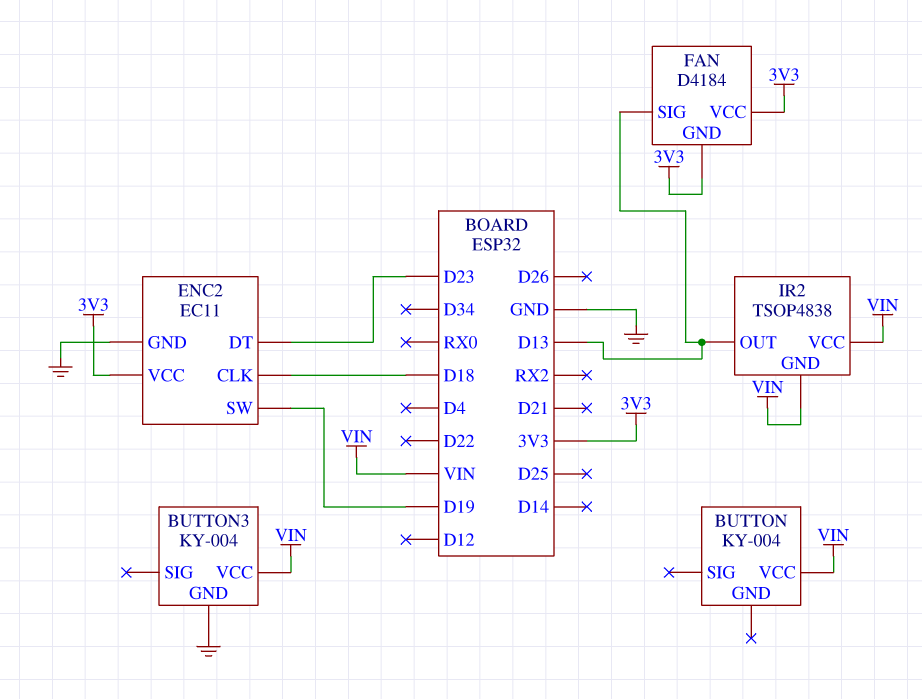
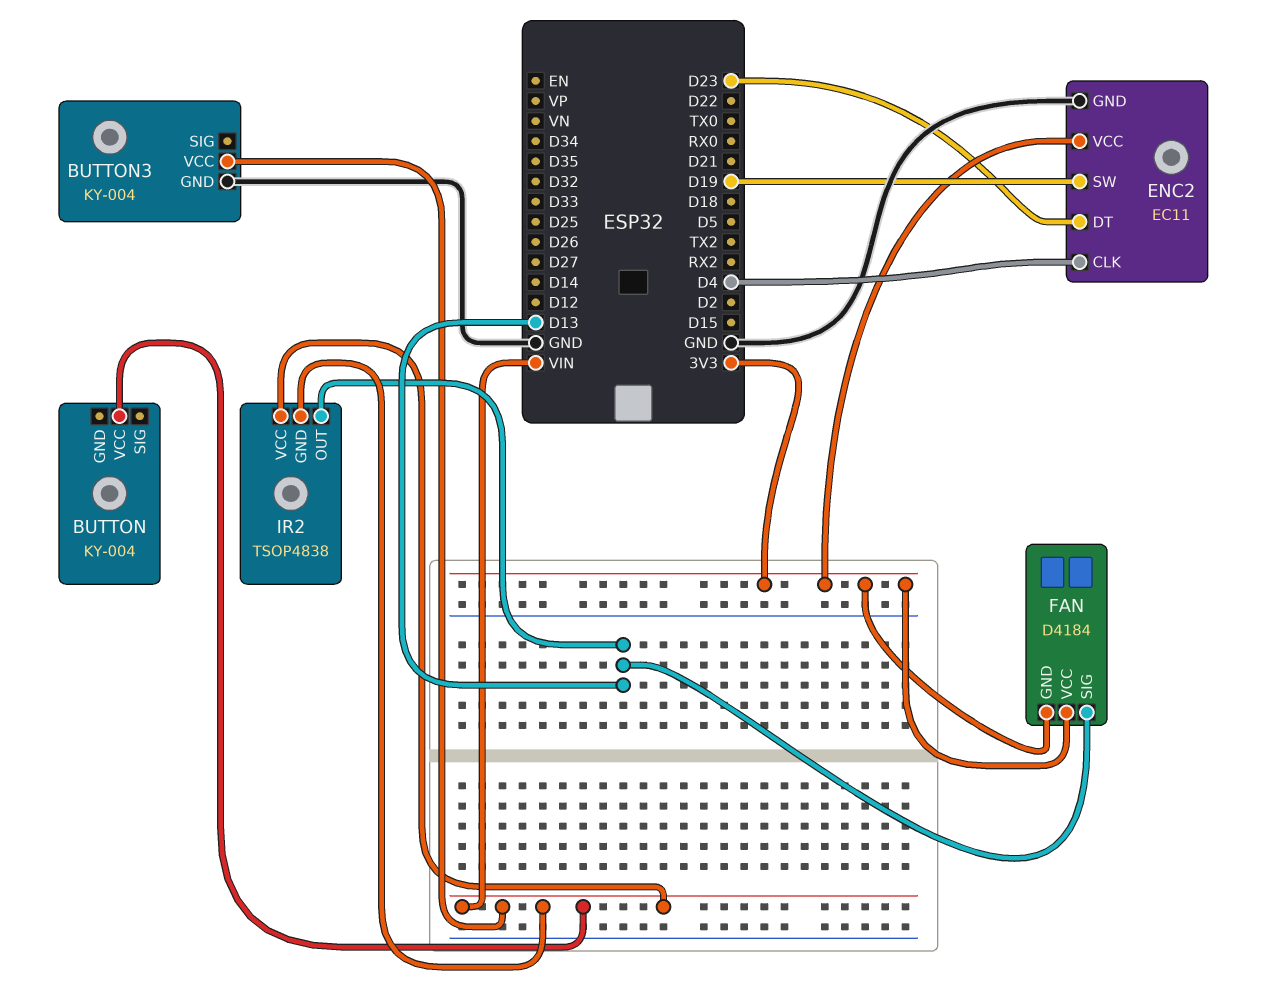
ENC2 pin CLK: D18 -> D4

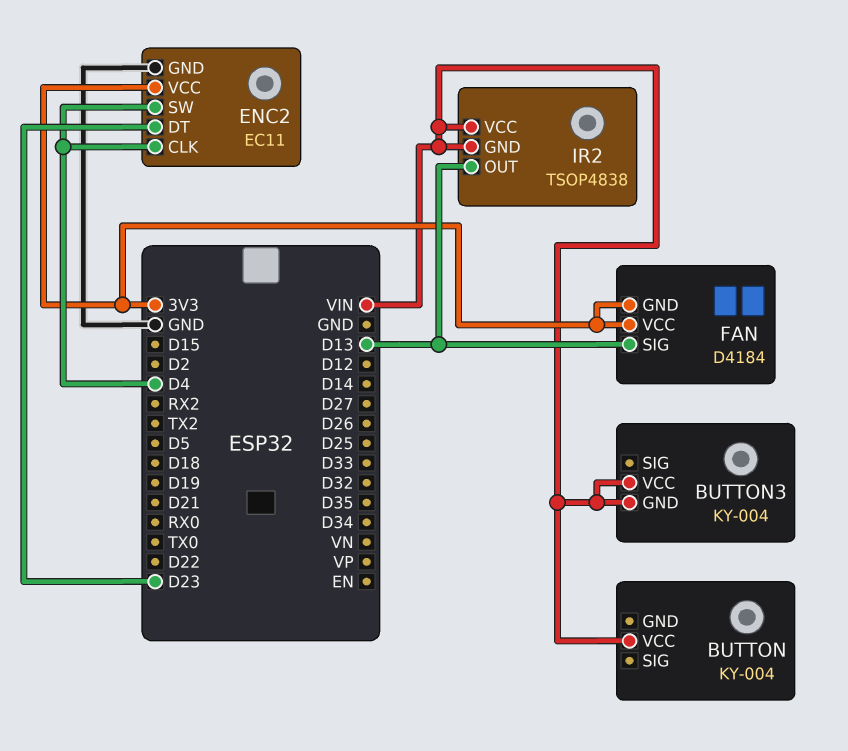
BUTTON3 pin GND: GND -> VIN
ENC2 pin SW: D19 -> D4

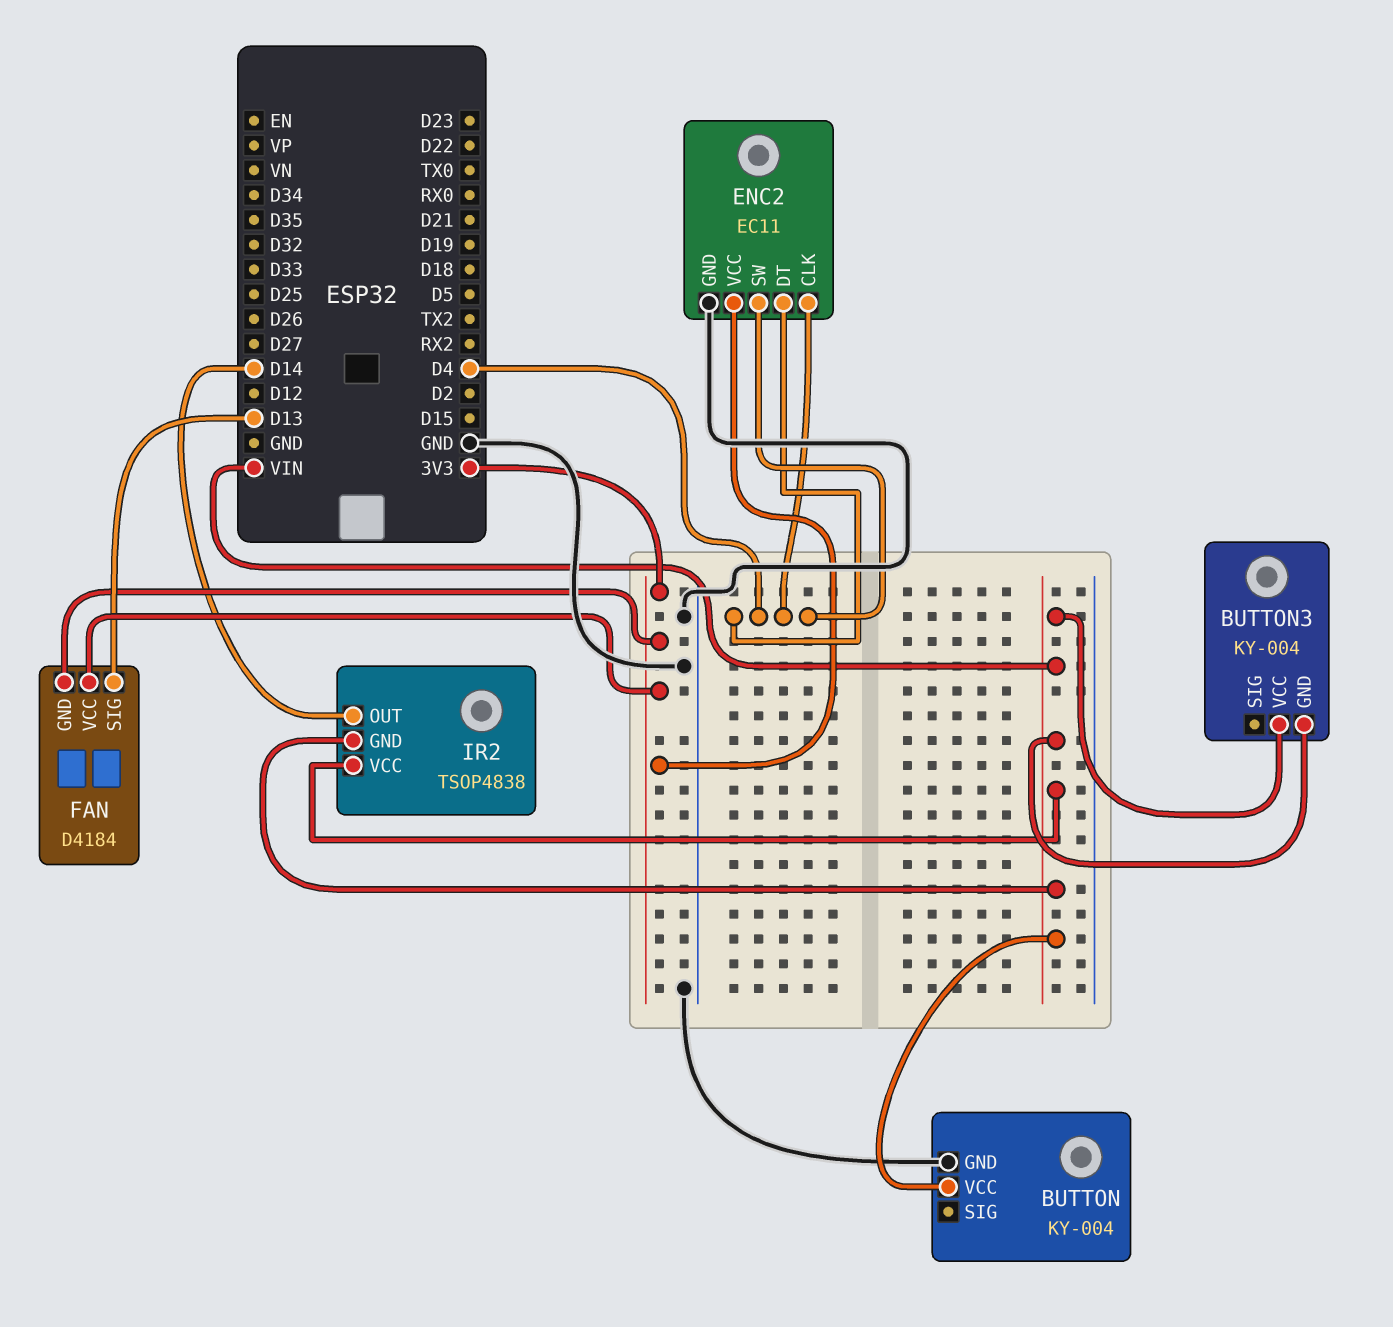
BUTTON pin GND: none -> GND
ENC2 pin DT: D23 -> D4
IR2 pin OUT: D13 -> D14

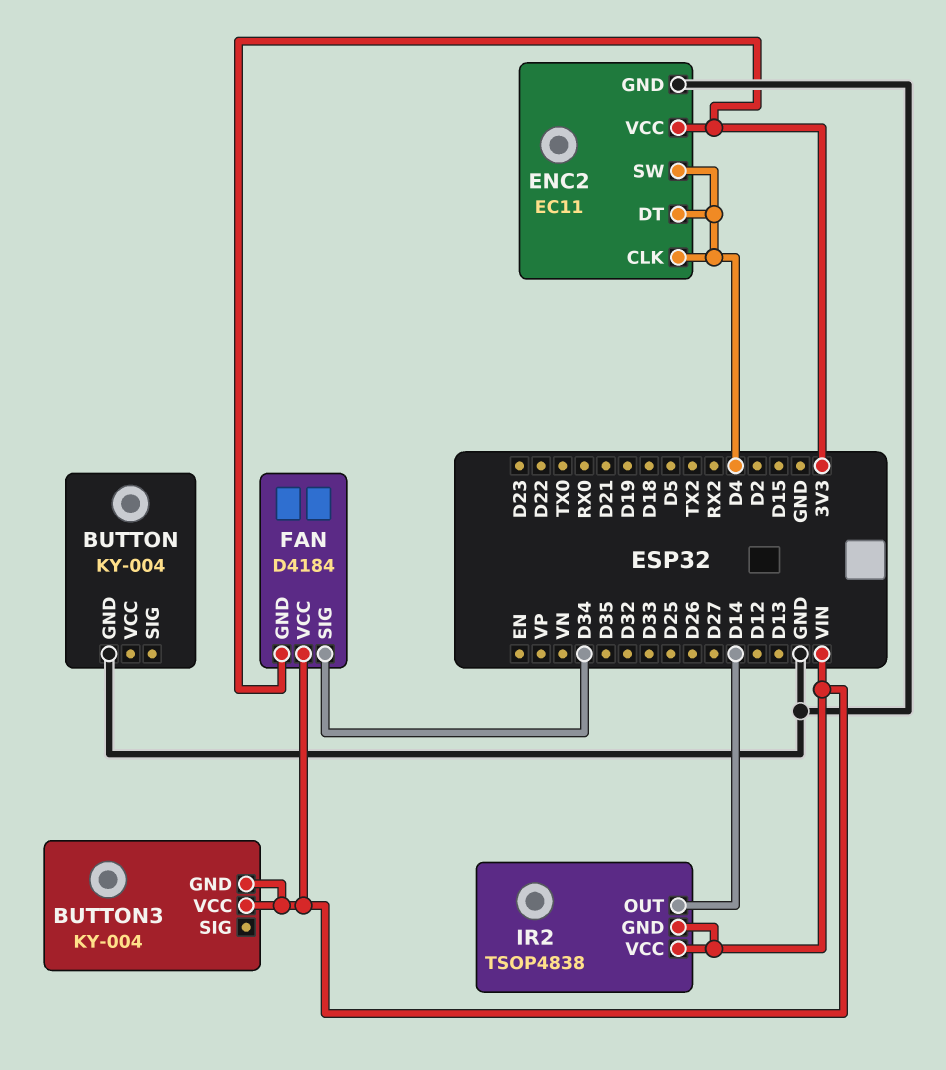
BUTTON pin VCC: VIN -> none
FAN pin SIG: D13 -> D34
FAN pin VCC: 3V3 -> VIN

